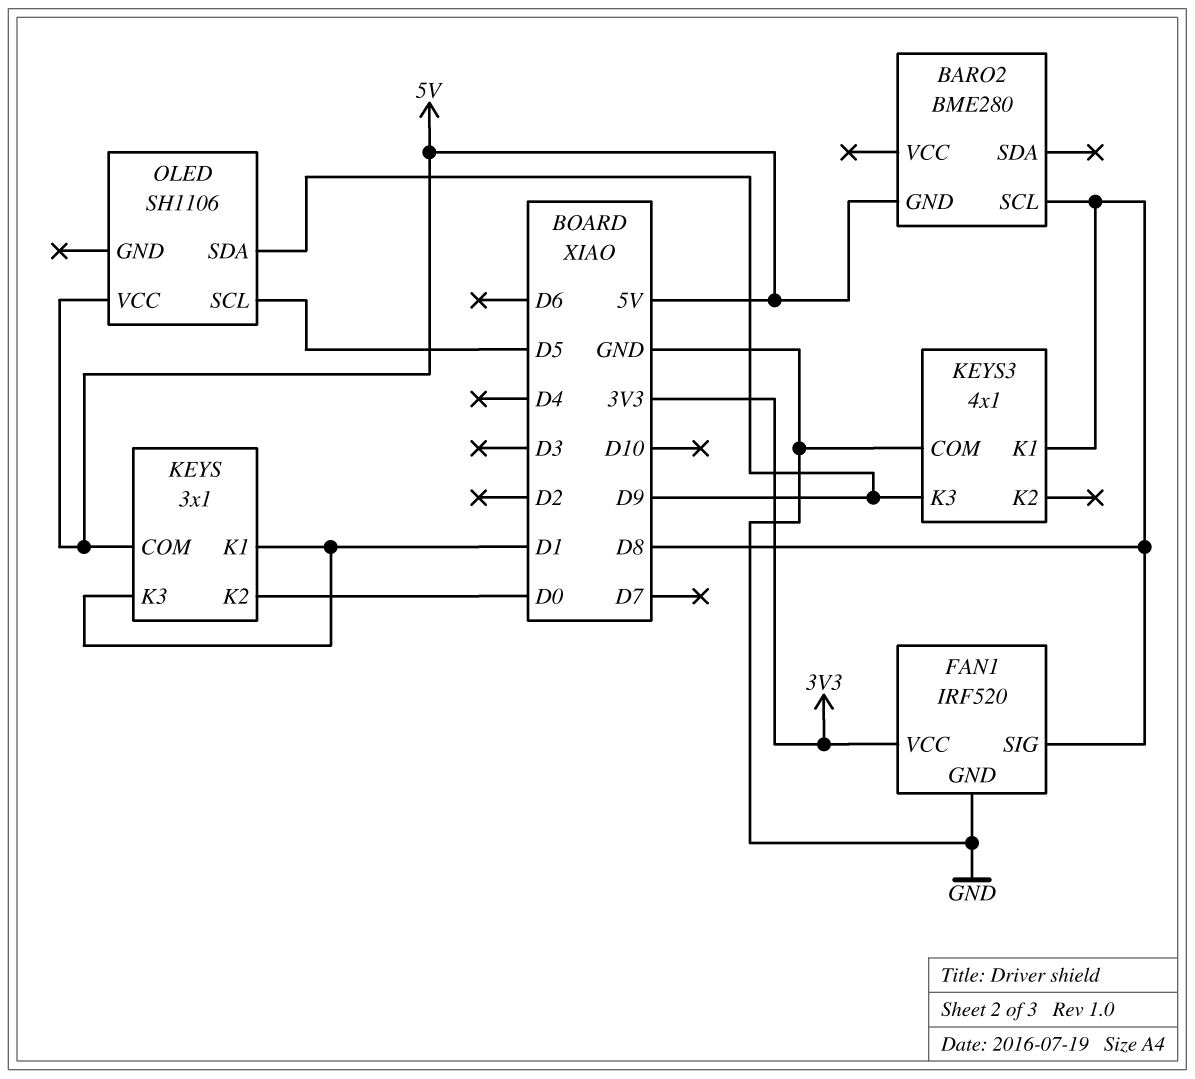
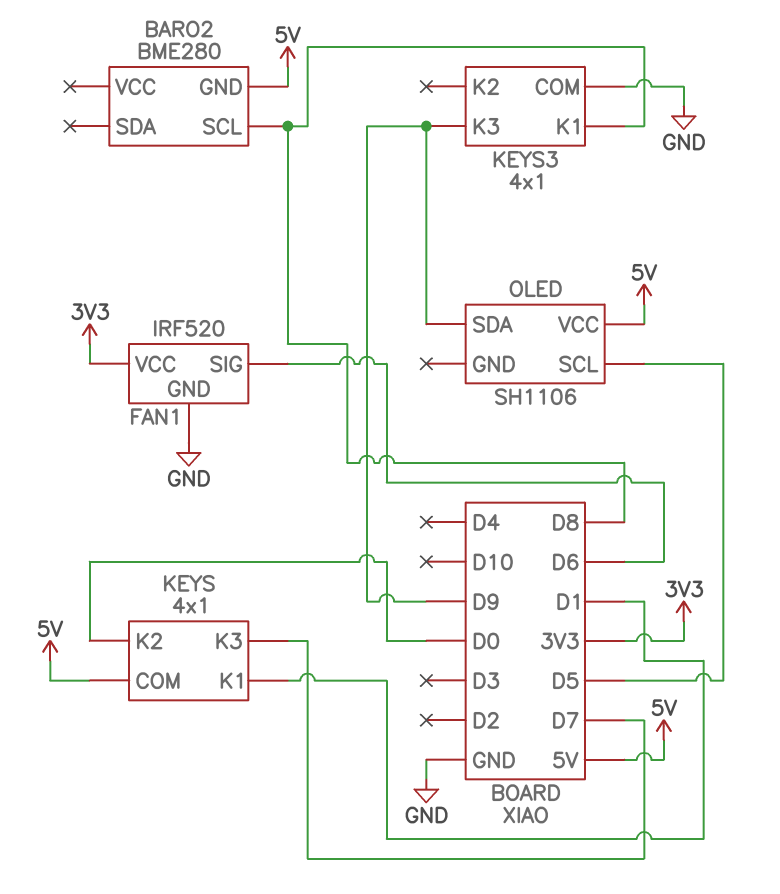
FAN1 pin SIG: D8 -> D6
KEYS: 3x1 -> 4x1
KEYS pin K3: D1 -> D7

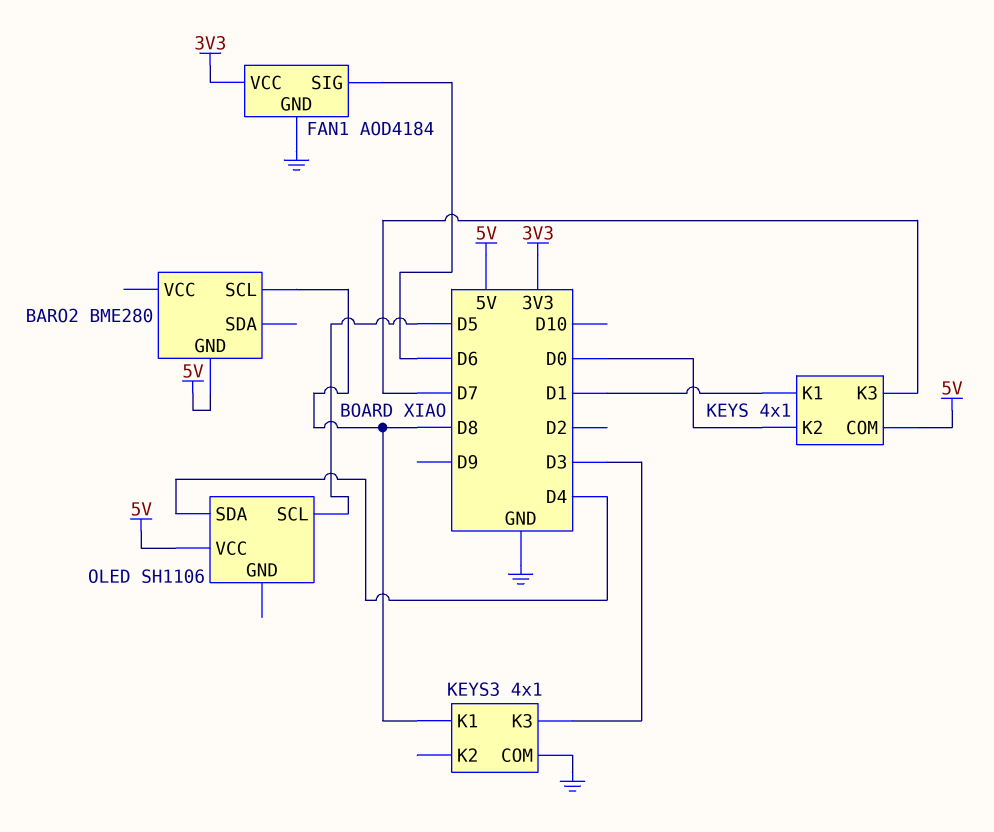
FAN1: IRF520 -> AOD4184
KEYS3 pin K3: D9 -> D3
OLED pin SDA: D9 -> D4

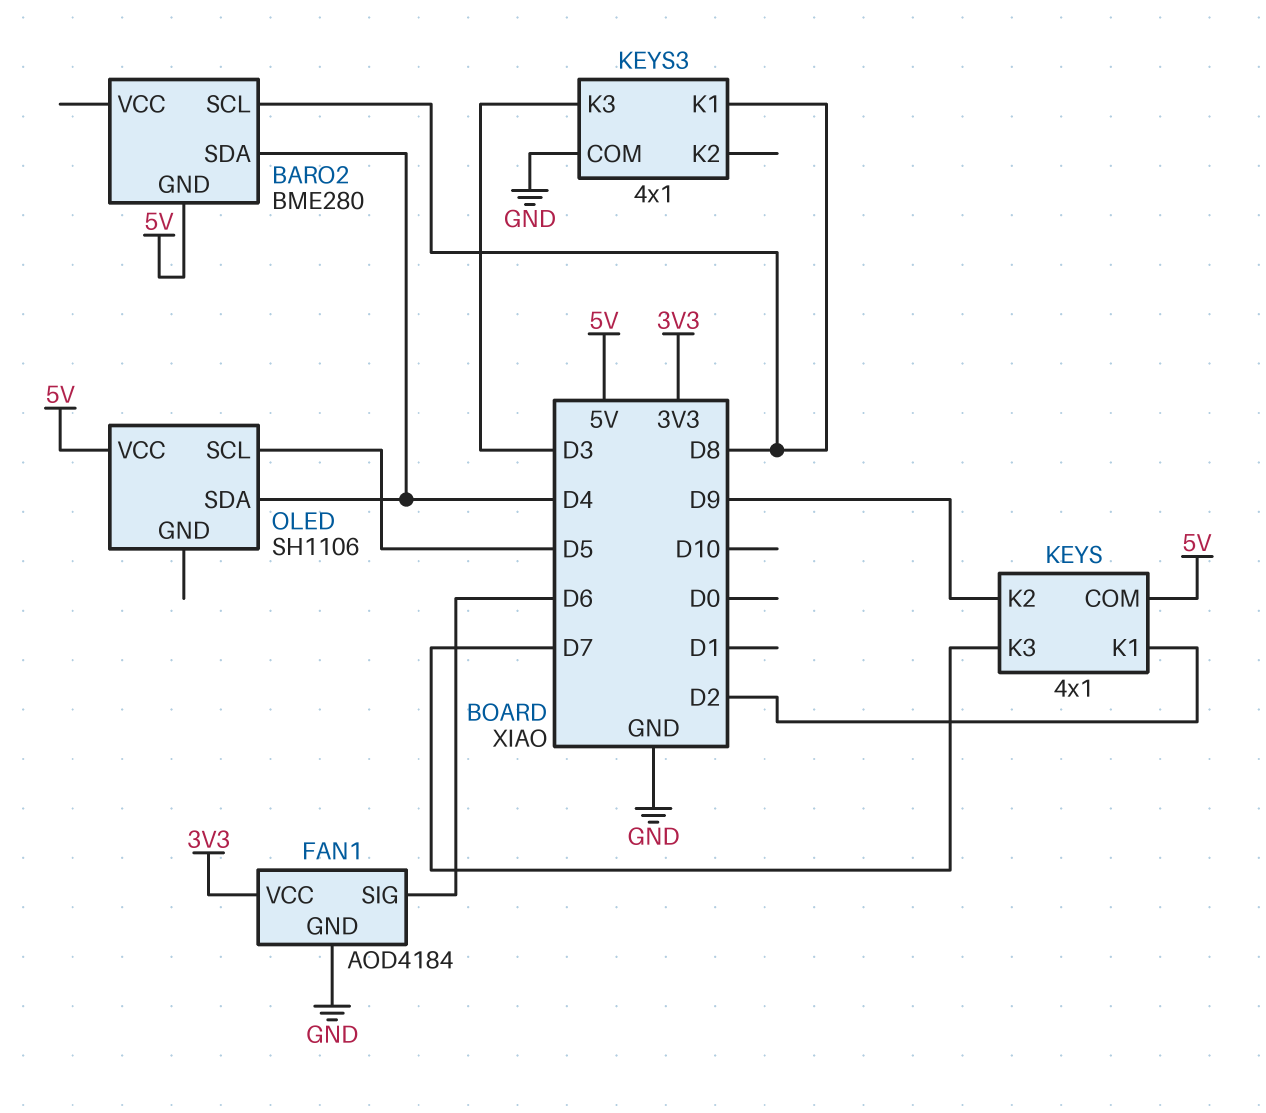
BARO2 pin SDA: none -> D4
KEYS pin K1: D1 -> D2
KEYS pin K2: D0 -> D9

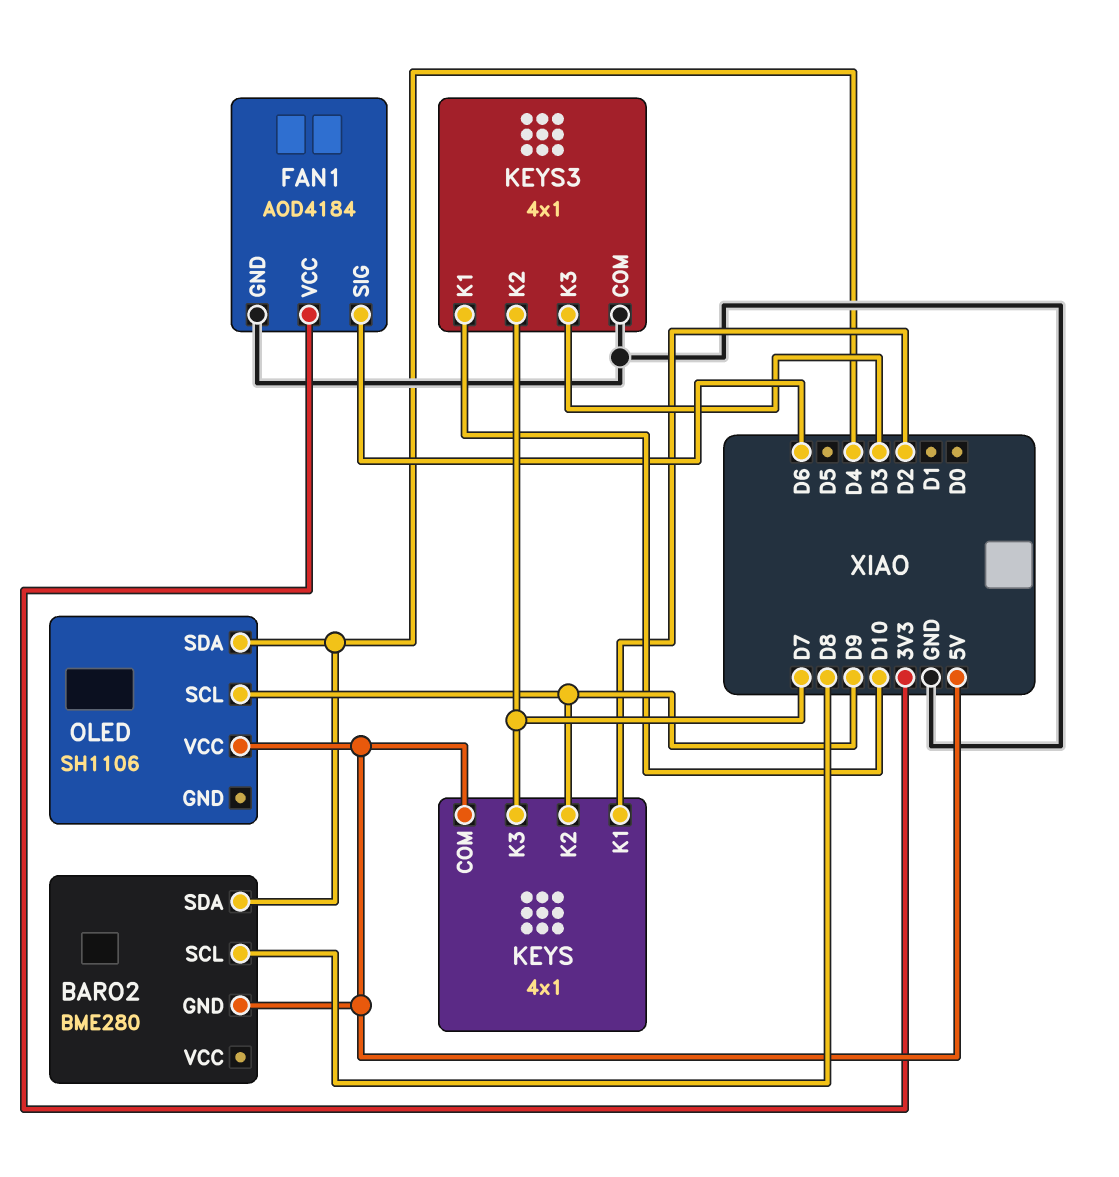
KEYS3 pin K1: D8 -> D10
KEYS3 pin K2: none -> D7
OLED pin SCL: D5 -> D9

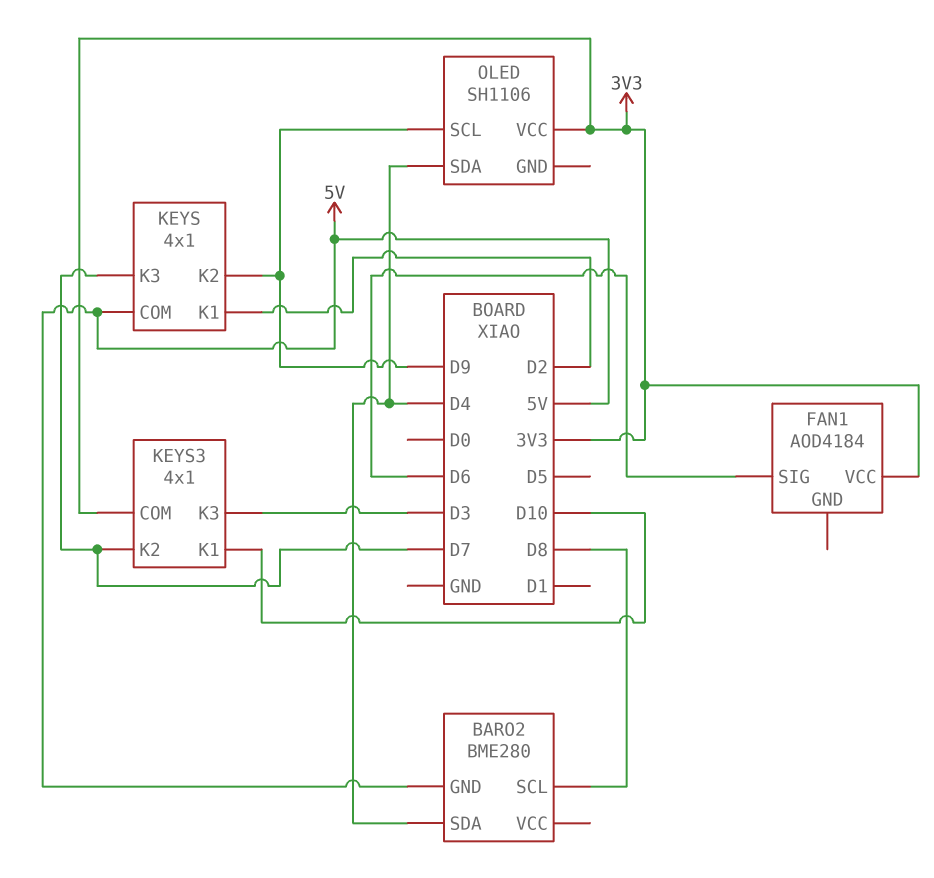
FAN1 pin GND: GND -> none
KEYS3 pin COM: GND -> 3V3
OLED pin VCC: 5V -> 3V3

